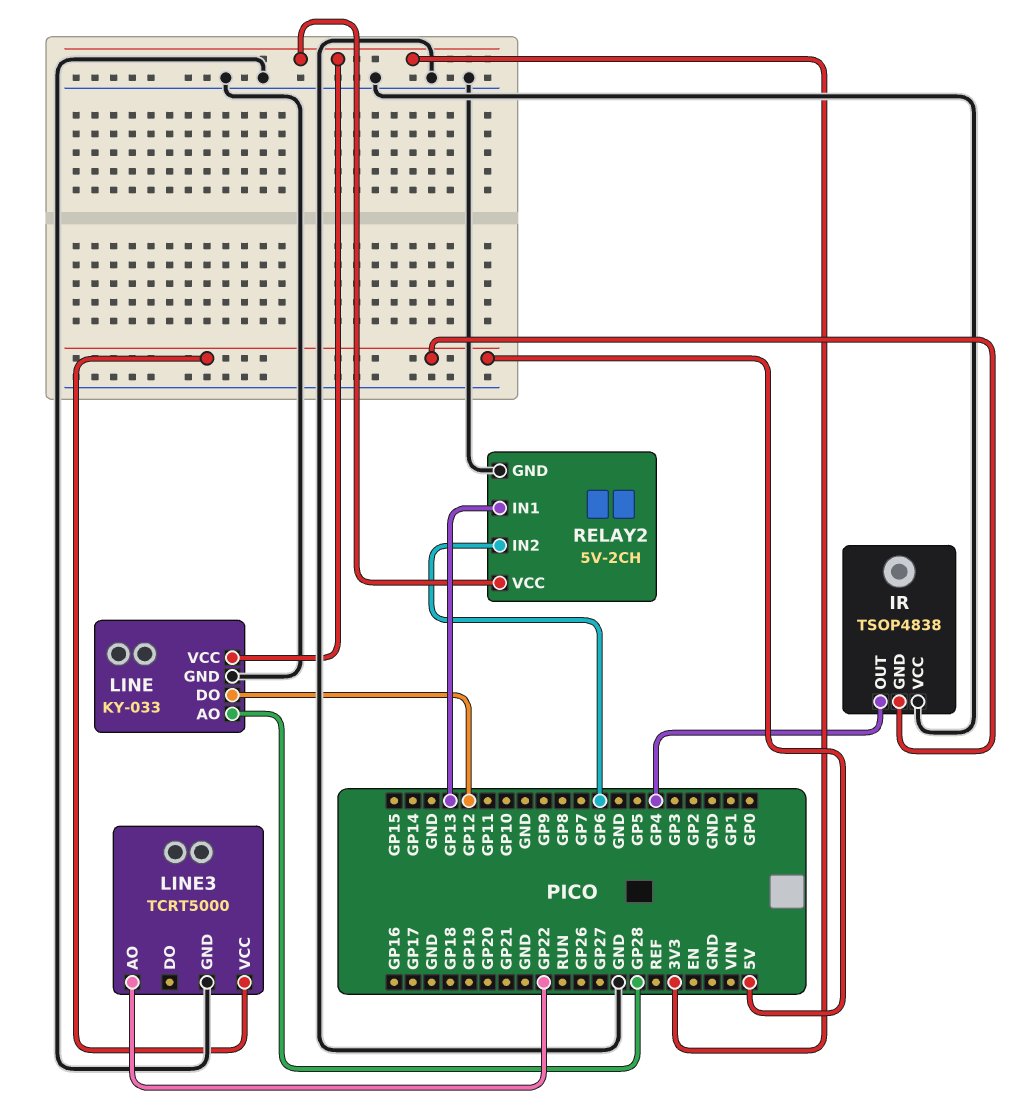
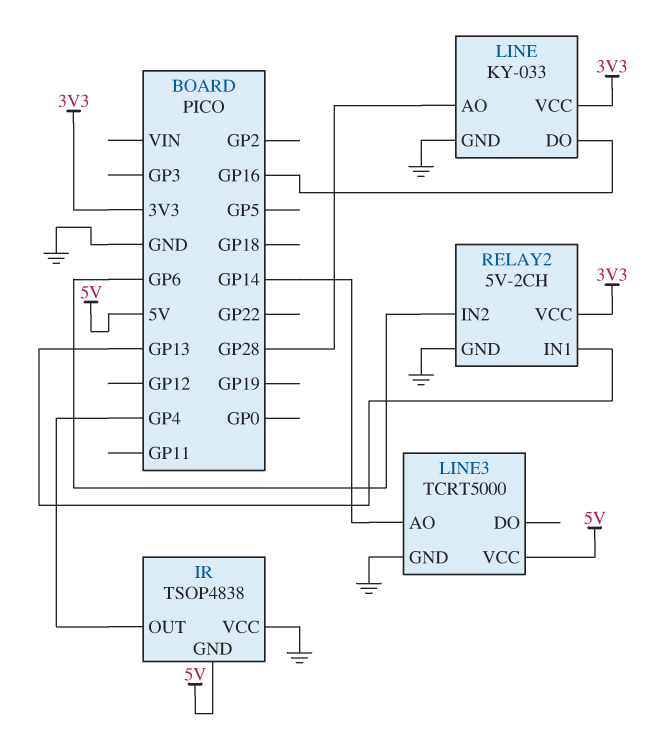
LINE pin DO: GP12 -> GP16
LINE3 pin AO: GP22 -> GP14

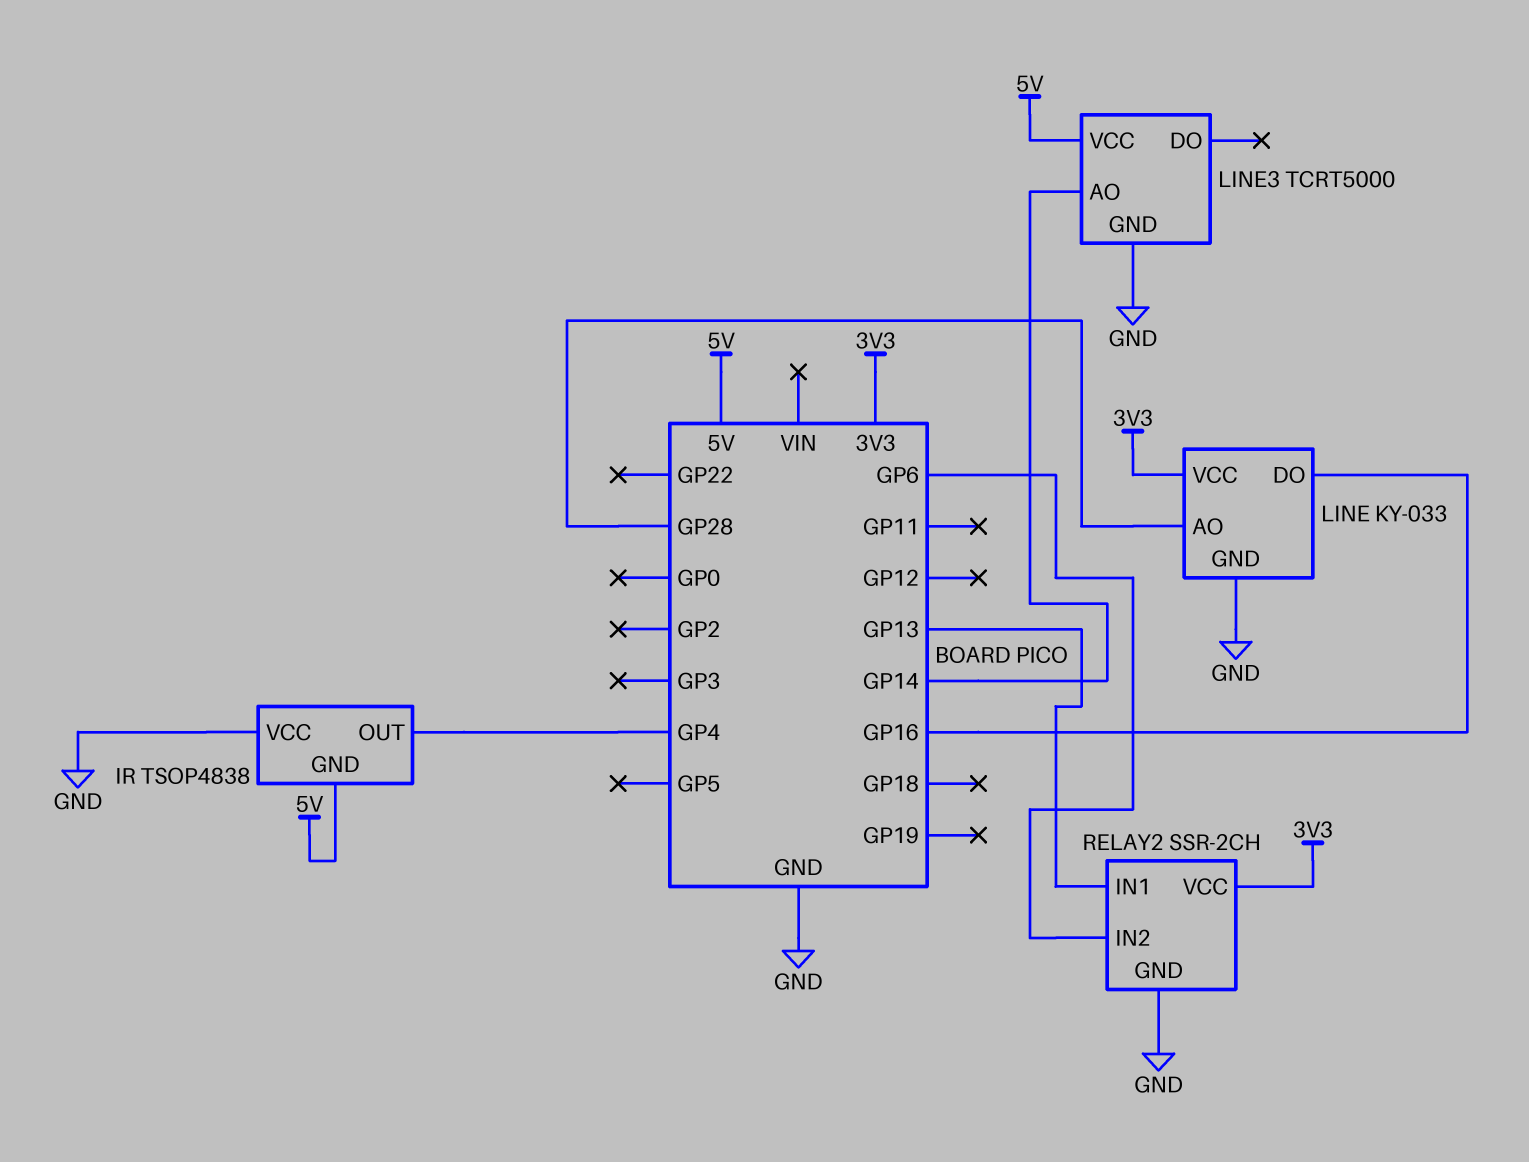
RELAY2: 5V-2CH -> SSR-2CH

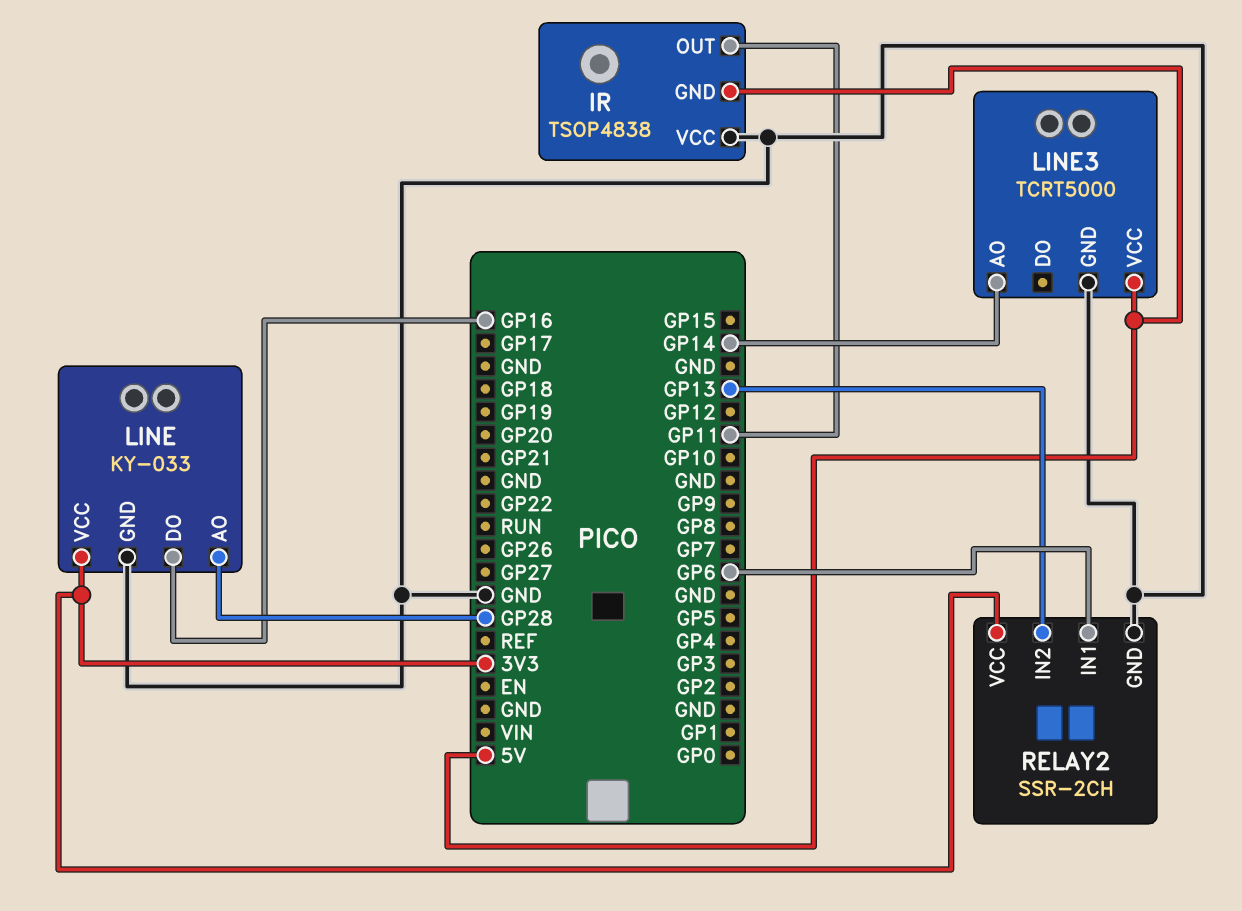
IR pin OUT: GP4 -> GP11
RELAY2 pin IN1: GP13 -> GP6
RELAY2 pin IN2: GP6 -> GP13

